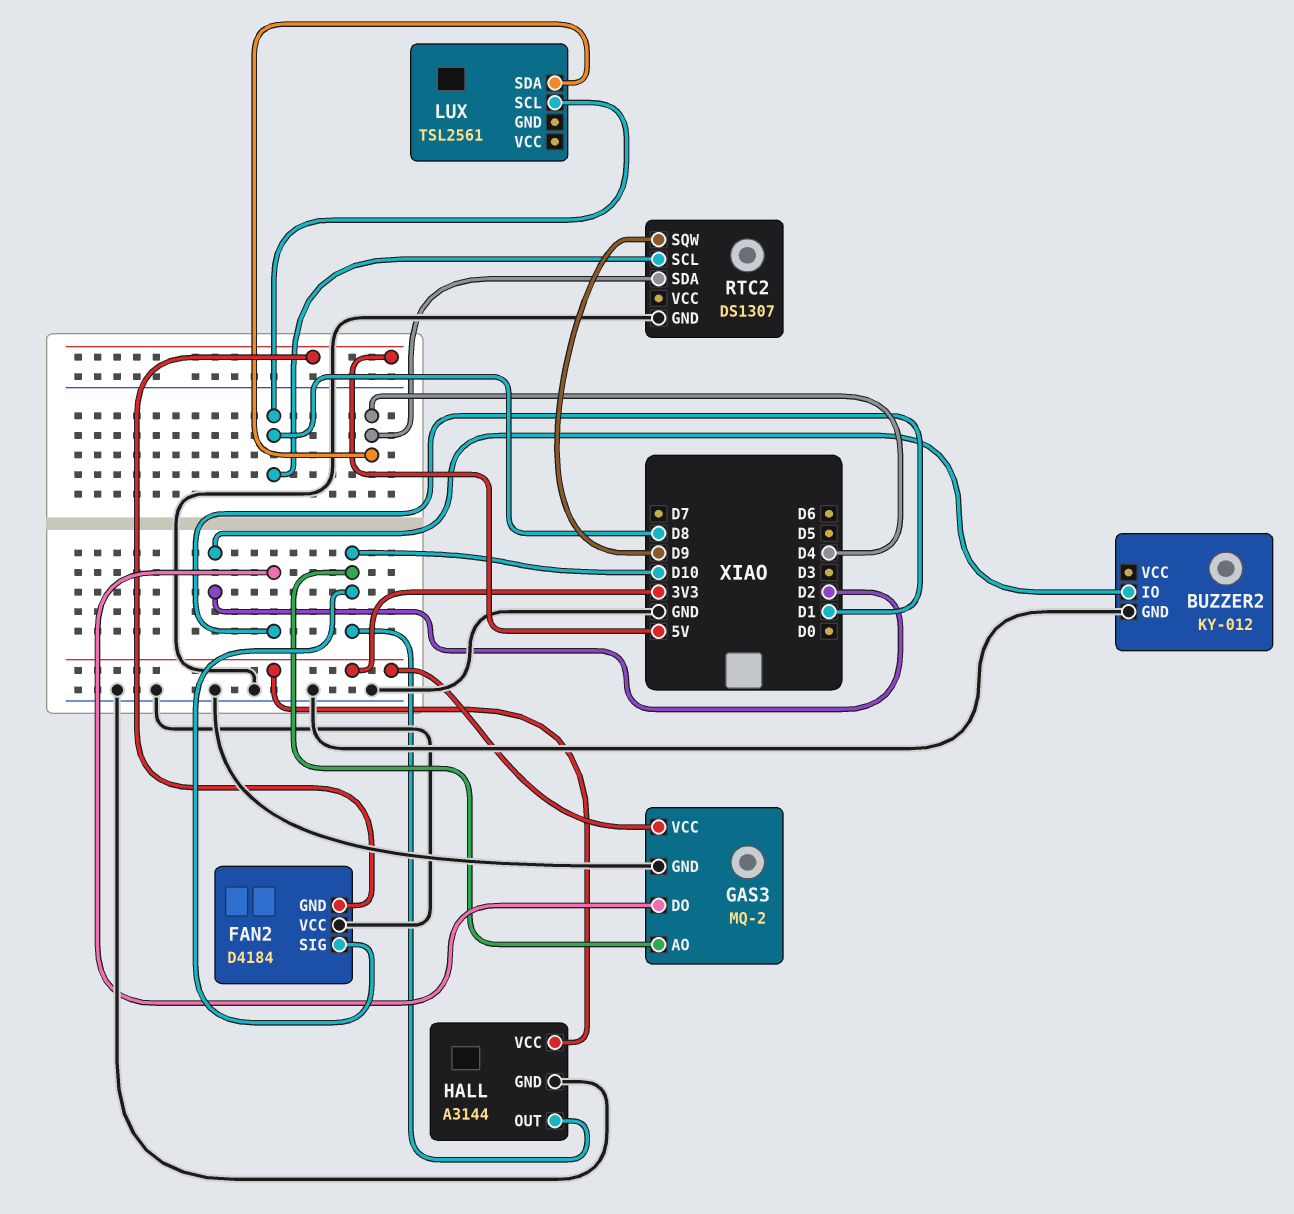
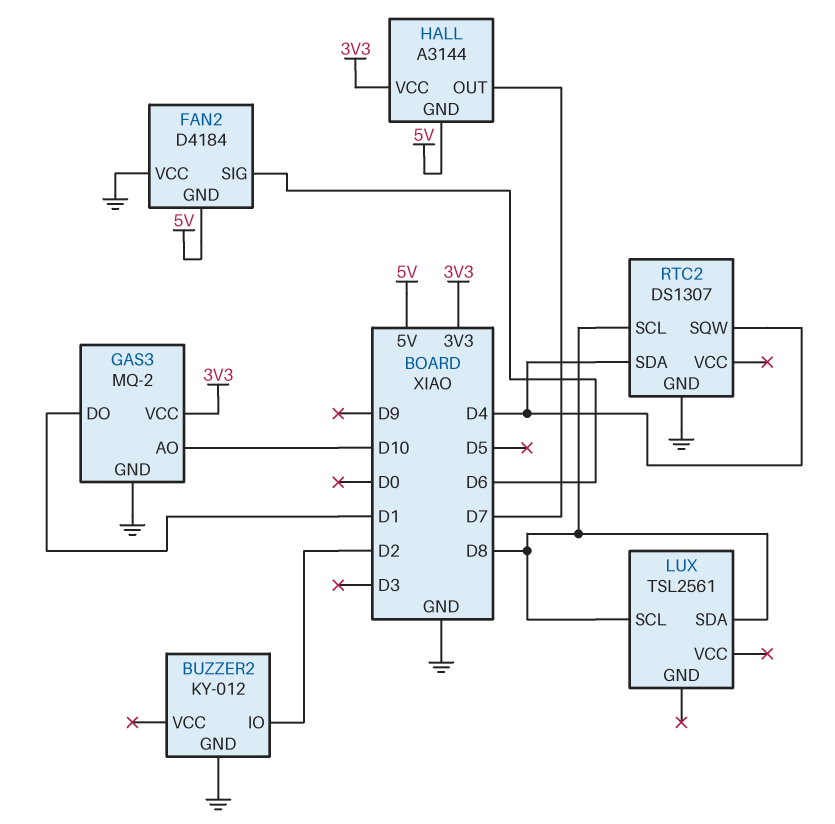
FAN2 pin SIG: D10 -> D6
HALL pin GND: GND -> 5V
HALL pin OUT: D10 -> D7
LUX pin SDA: D4 -> D8
RTC2 pin SQW: D9 -> D4

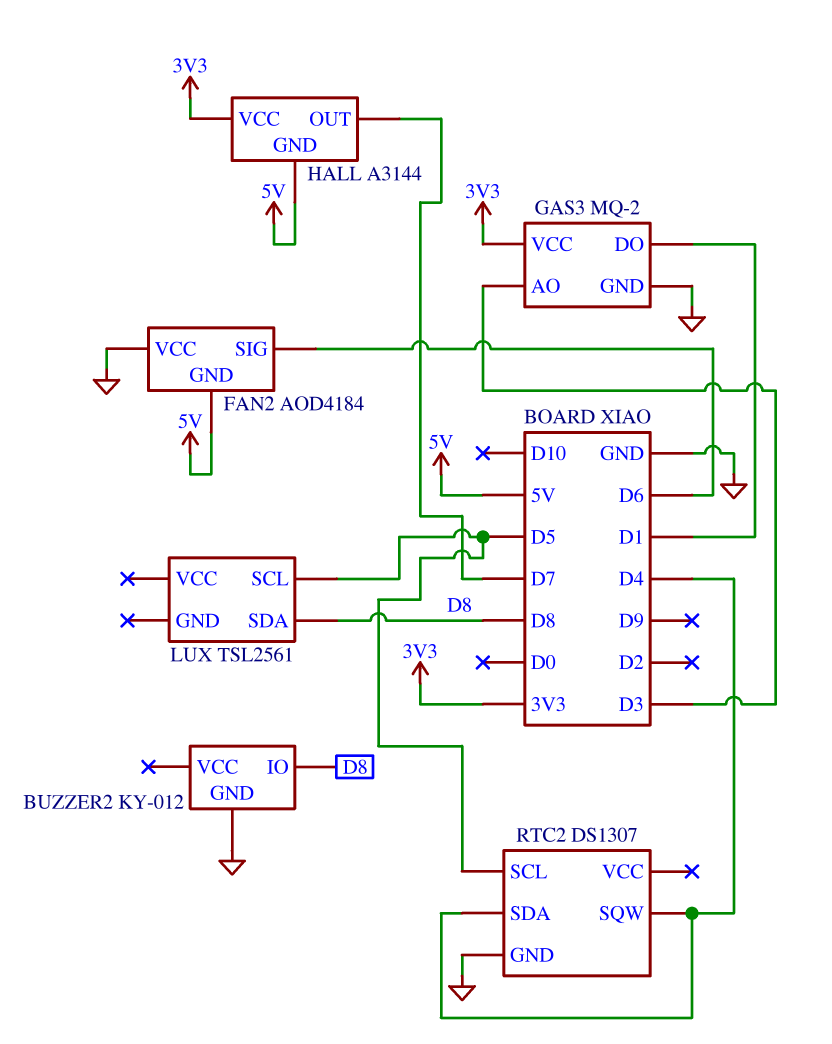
BUZZER2 pin IO: D2 -> D8
FAN2: D4184 -> AOD4184
GAS3 pin AO: D10 -> D3
LUX pin SCL: D8 -> D5
RTC2 pin SCL: D8 -> D5

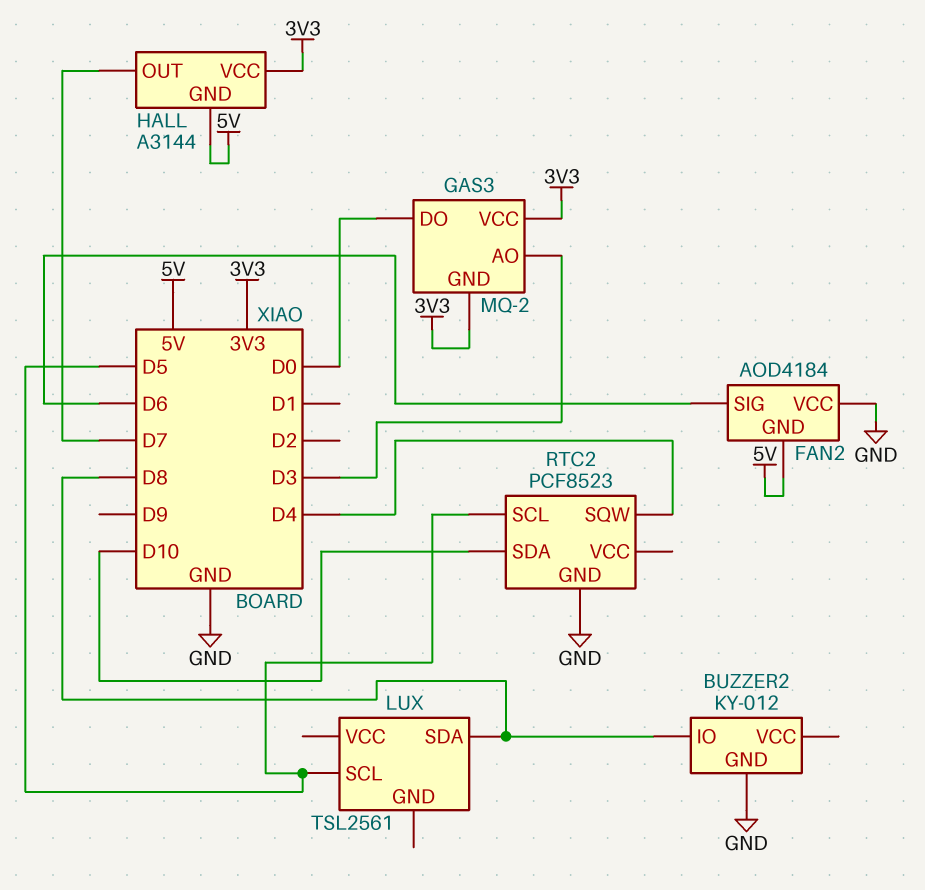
GAS3 pin DO: D1 -> D0
GAS3 pin GND: GND -> 3V3
RTC2: DS1307 -> PCF8523
RTC2 pin SDA: D4 -> D10

